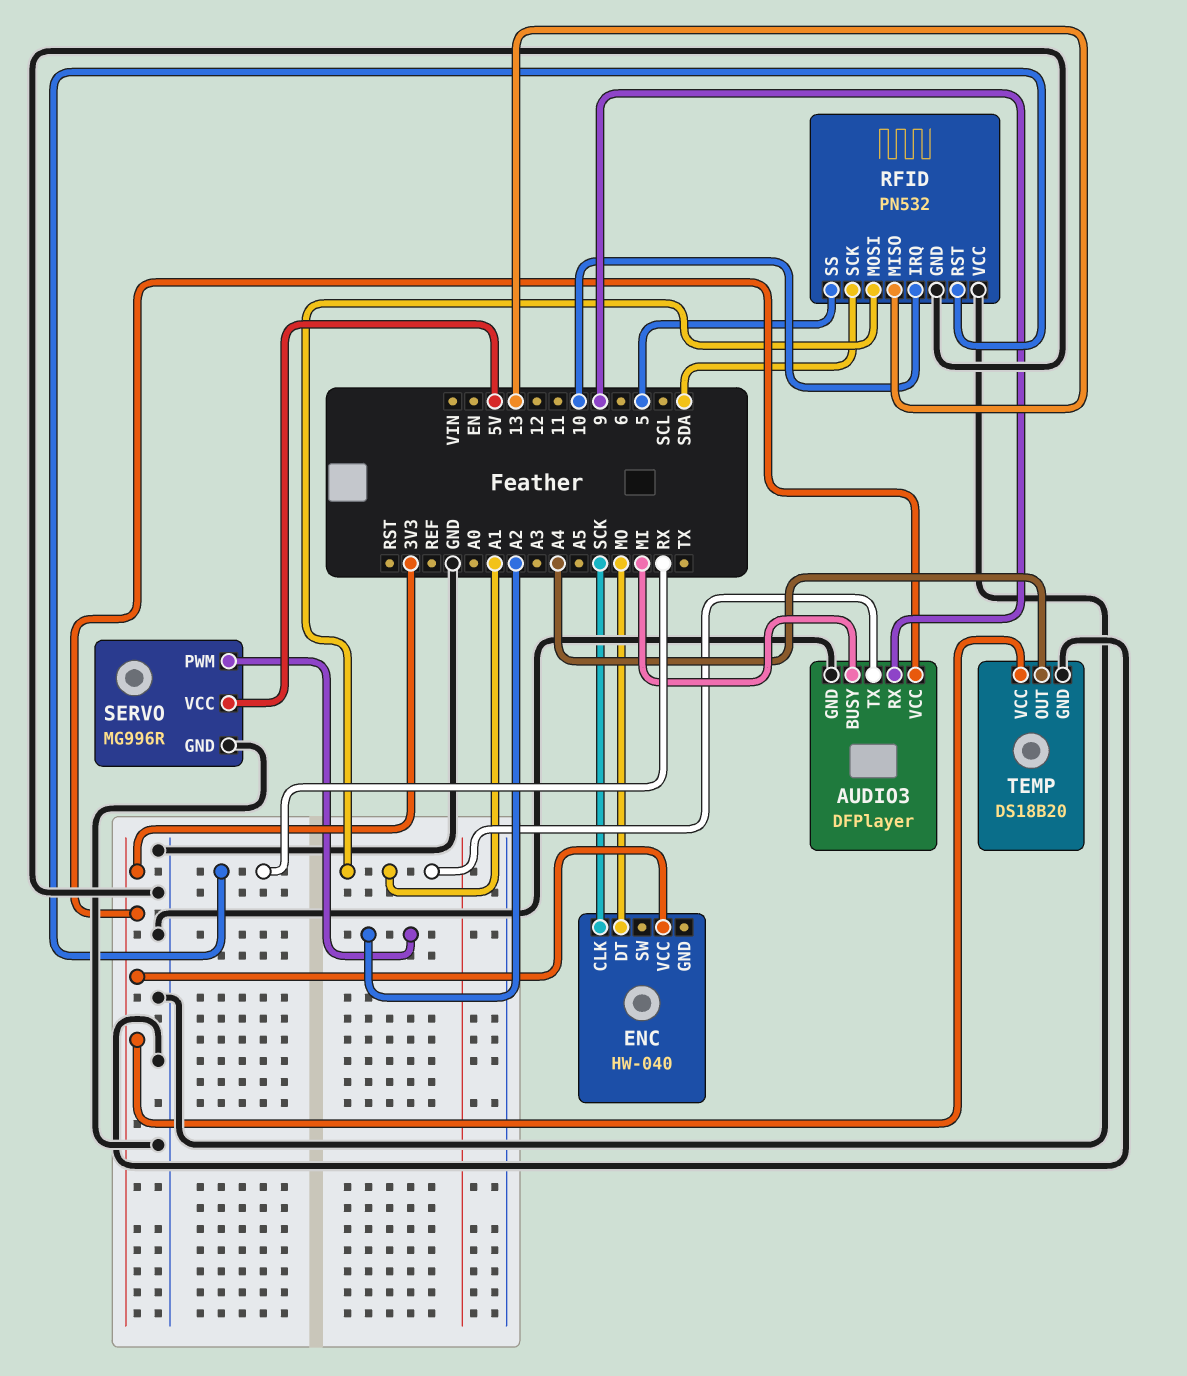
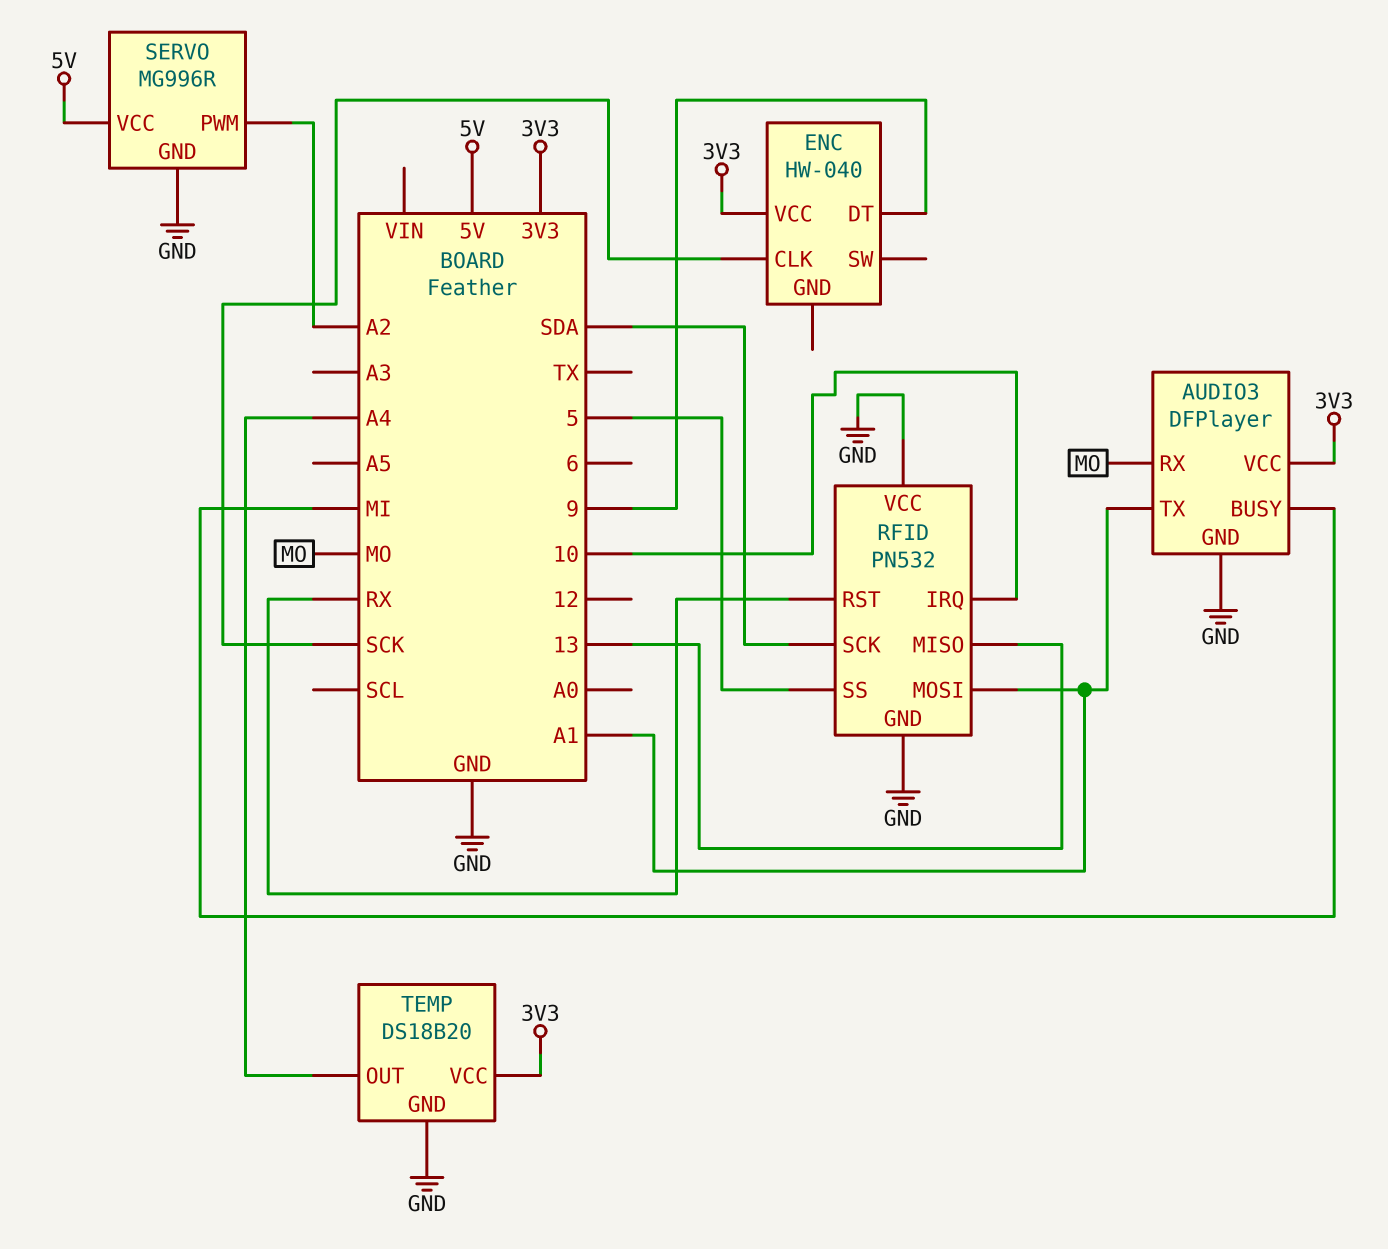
AUDIO3 pin RX: 9 -> MO
ENC pin DT: MO -> 9

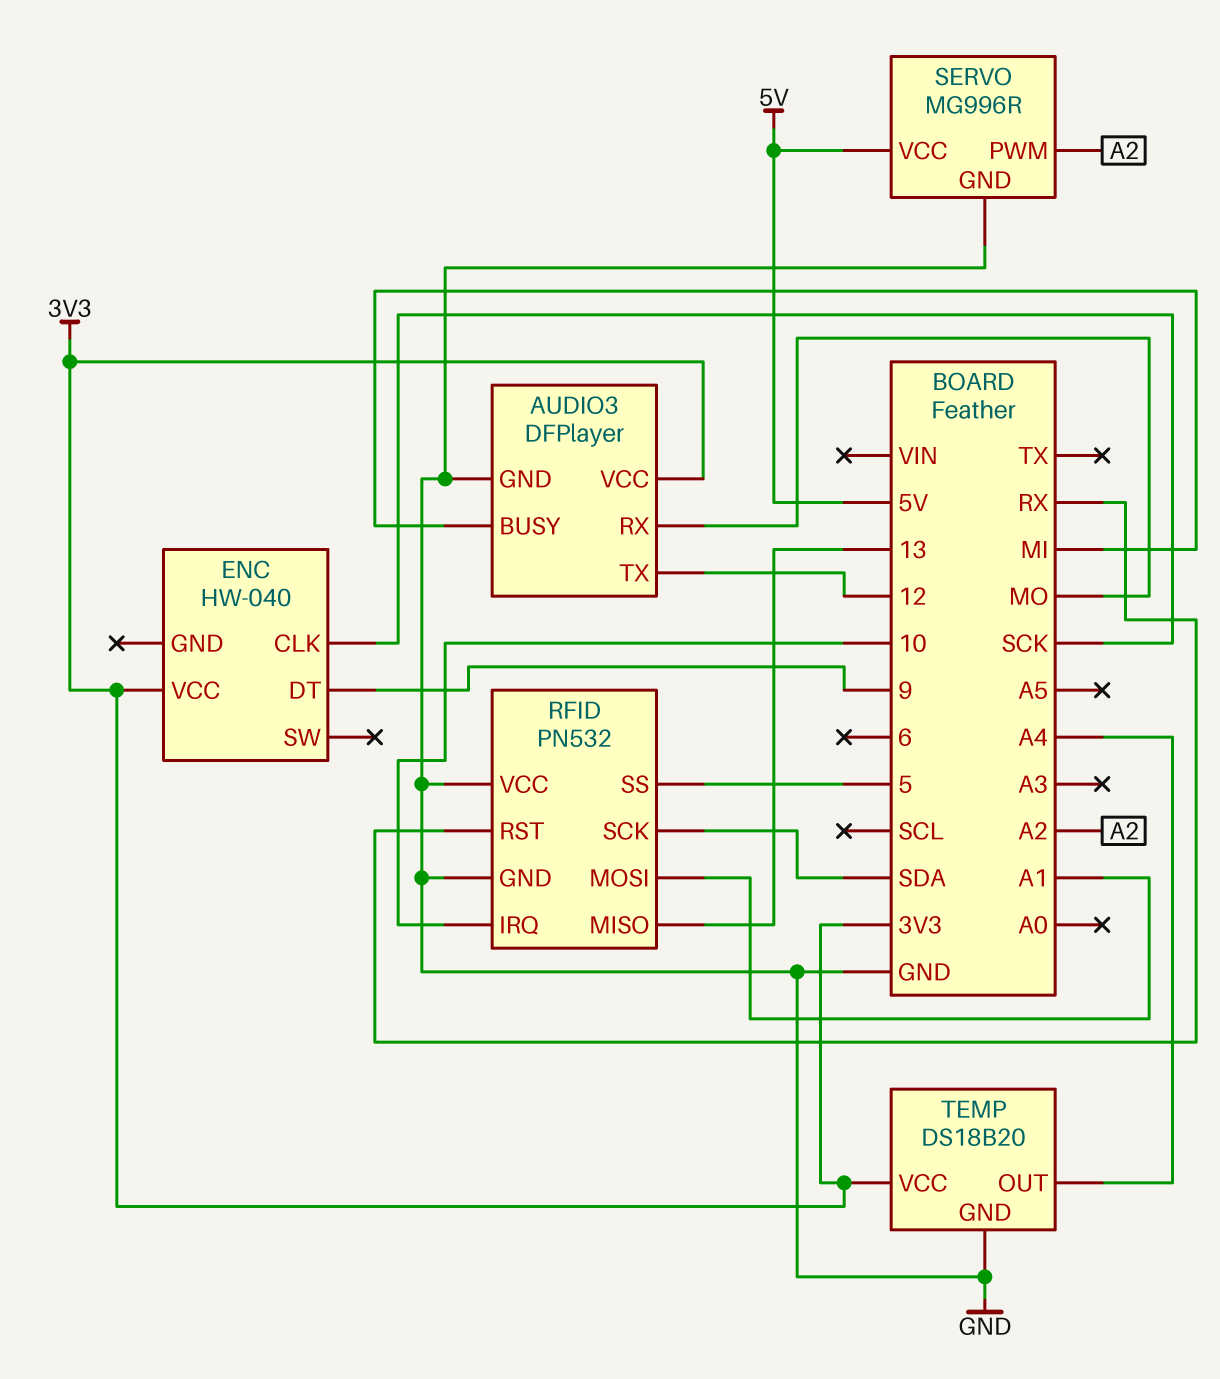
AUDIO3 pin TX: A1 -> 12

